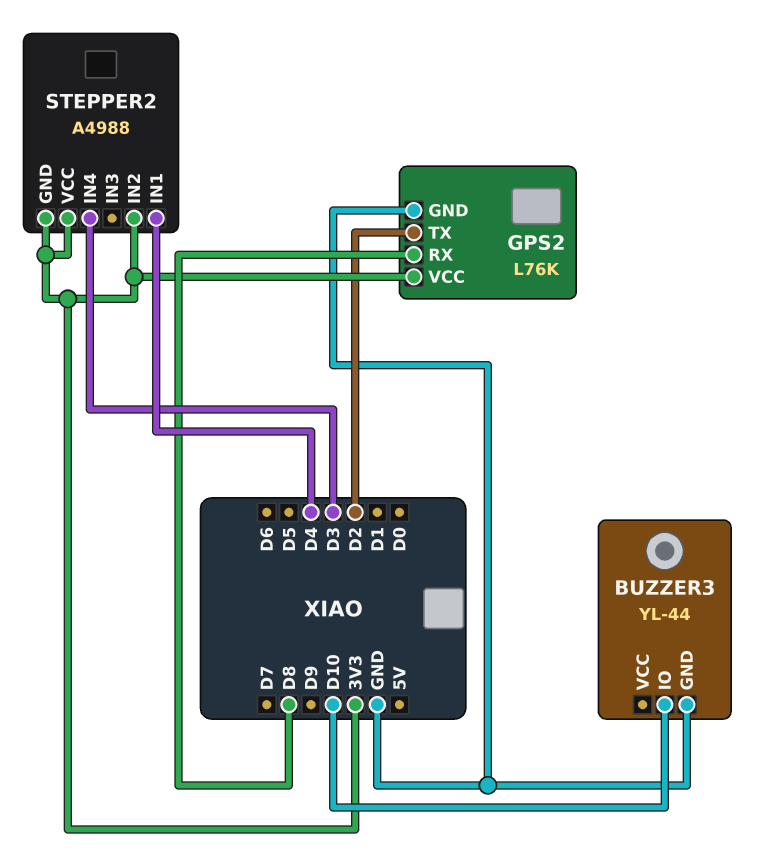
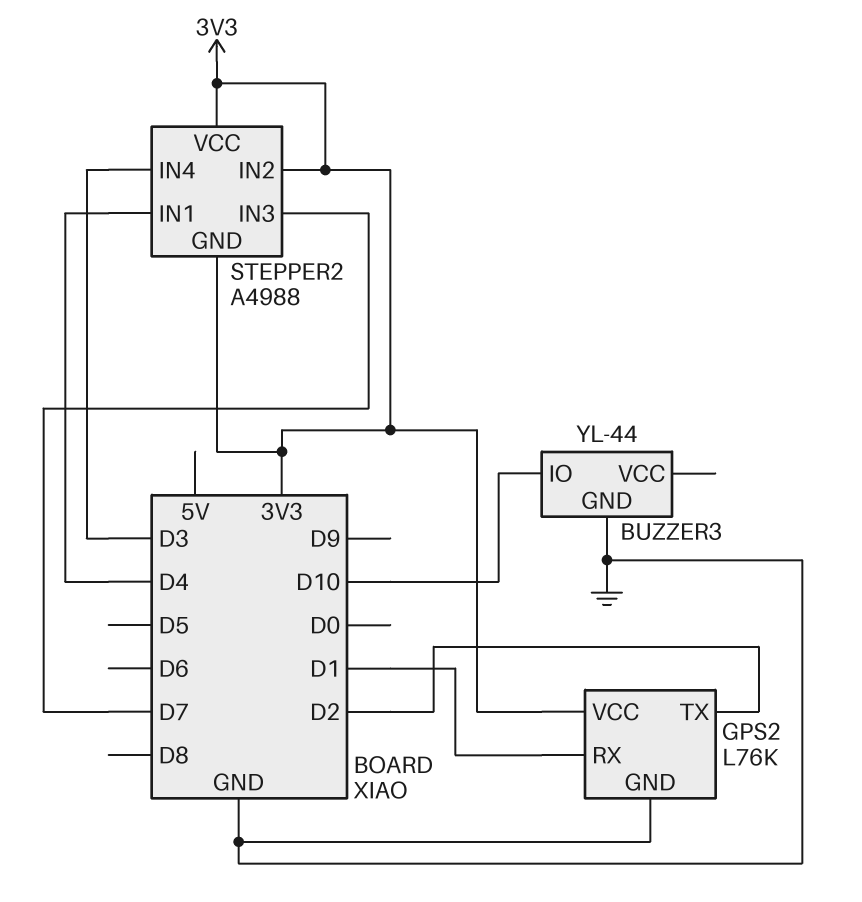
GPS2 pin RX: D8 -> D1
STEPPER2 pin IN3: none -> D7

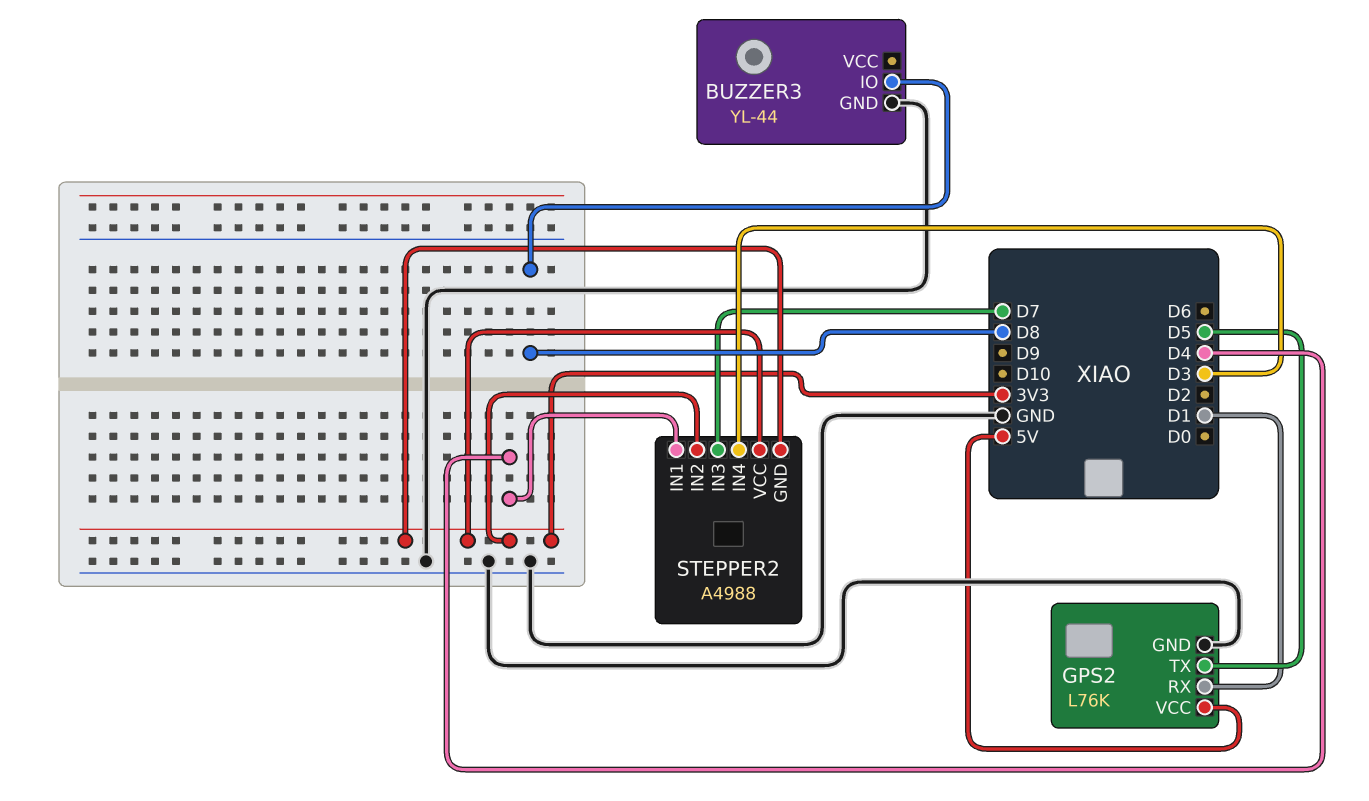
BUZZER3 pin IO: D10 -> D8
GPS2 pin TX: D2 -> D5
GPS2 pin VCC: 3V3 -> 5V

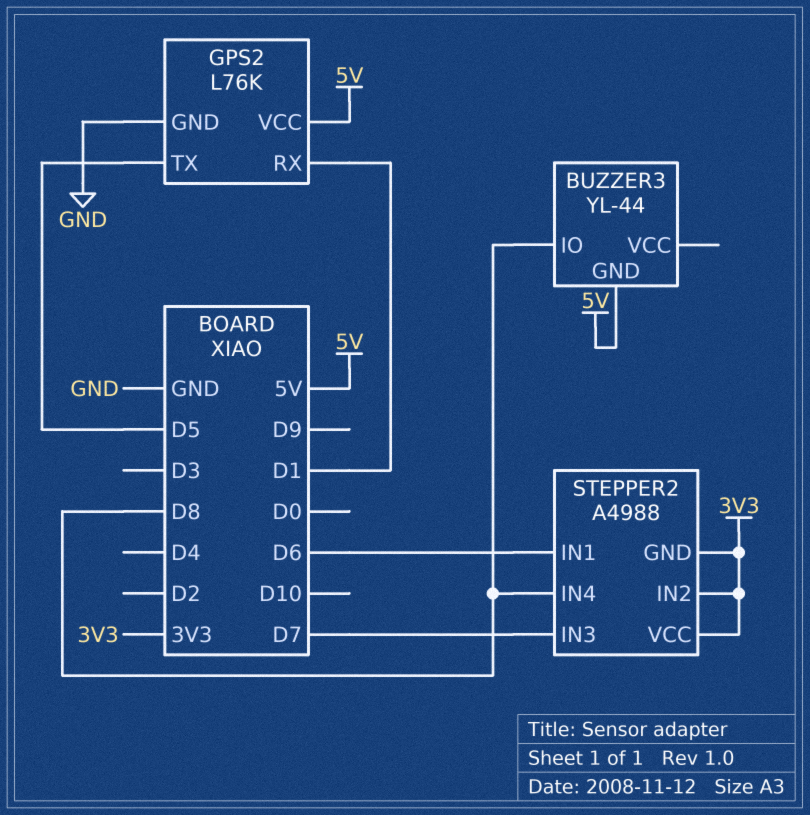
BUZZER3 pin GND: GND -> 5V
STEPPER2 pin IN1: D4 -> D6
STEPPER2 pin IN4: D3 -> D8

